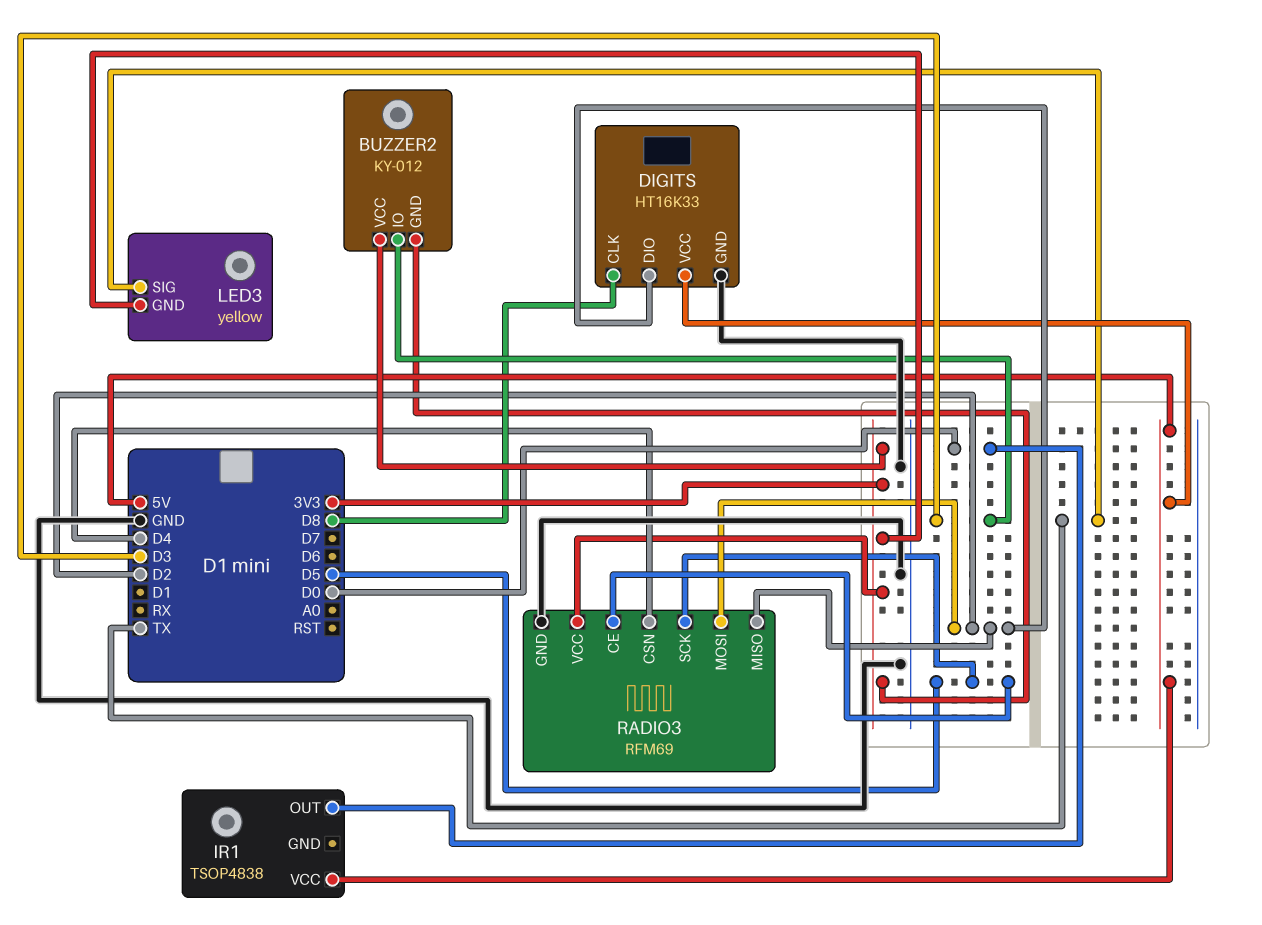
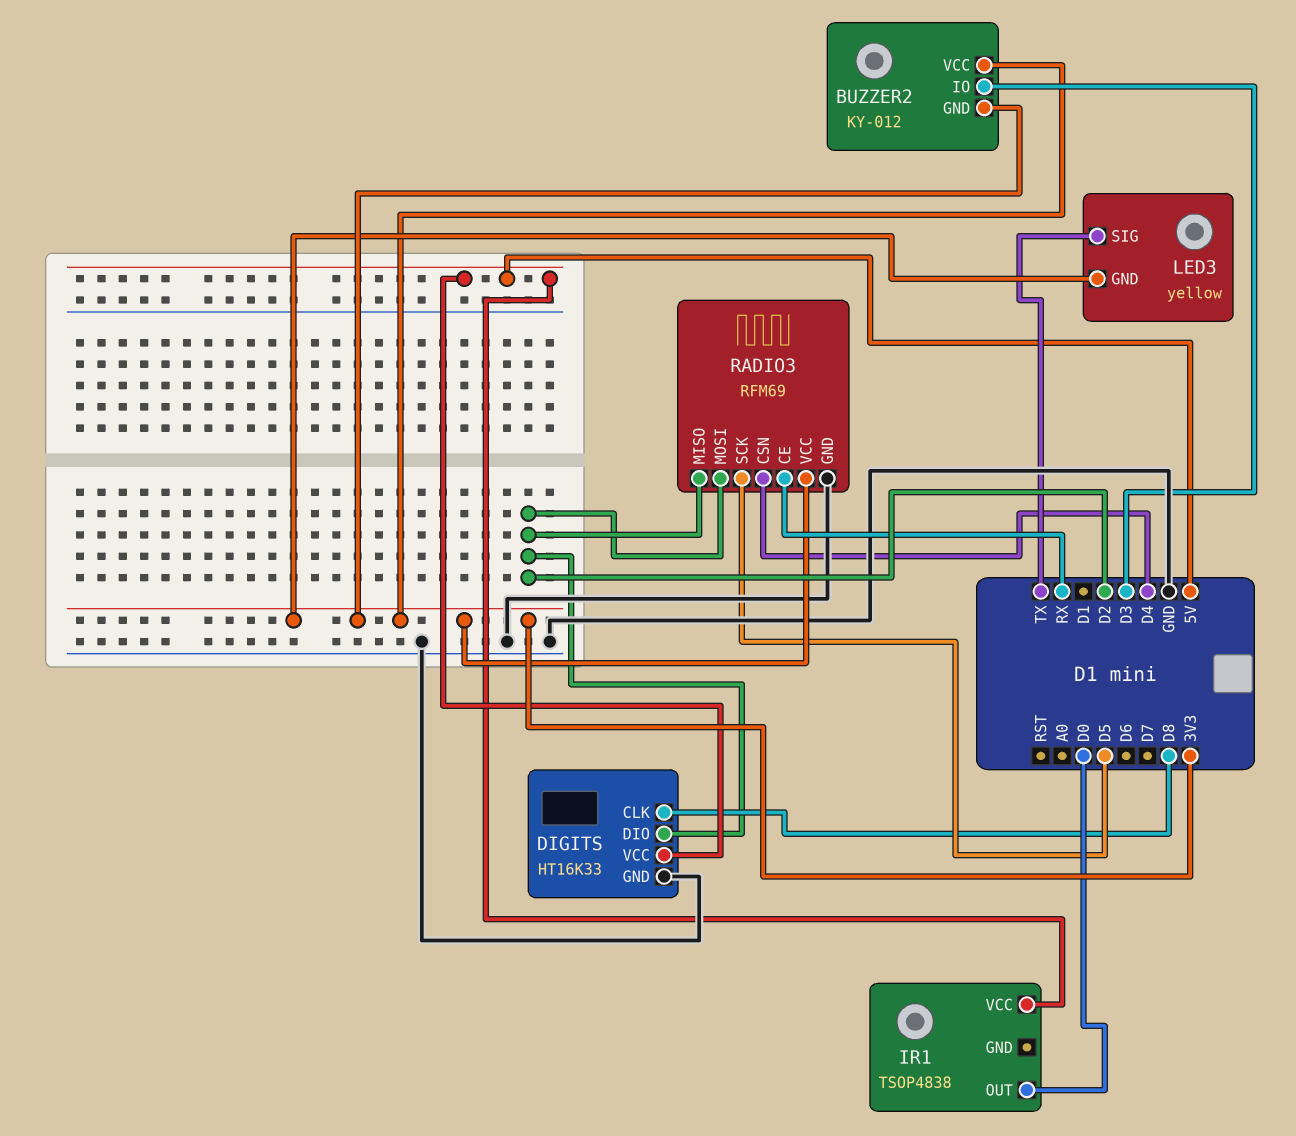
RADIO3 pin CE: D5 -> RX

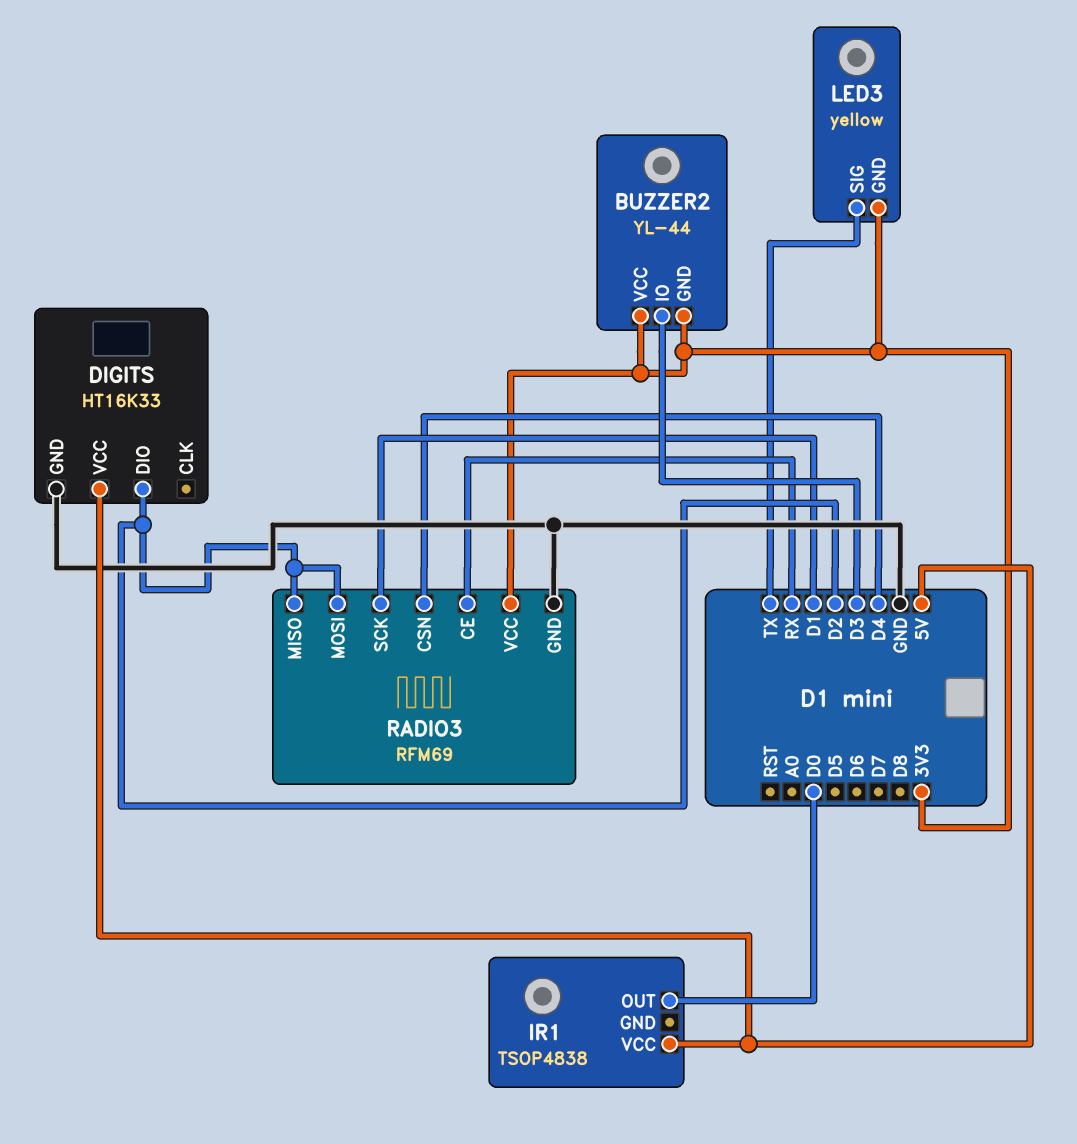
BUZZER2: KY-012 -> YL-44
DIGITS pin CLK: D8 -> none
RADIO3 pin SCK: D5 -> D1

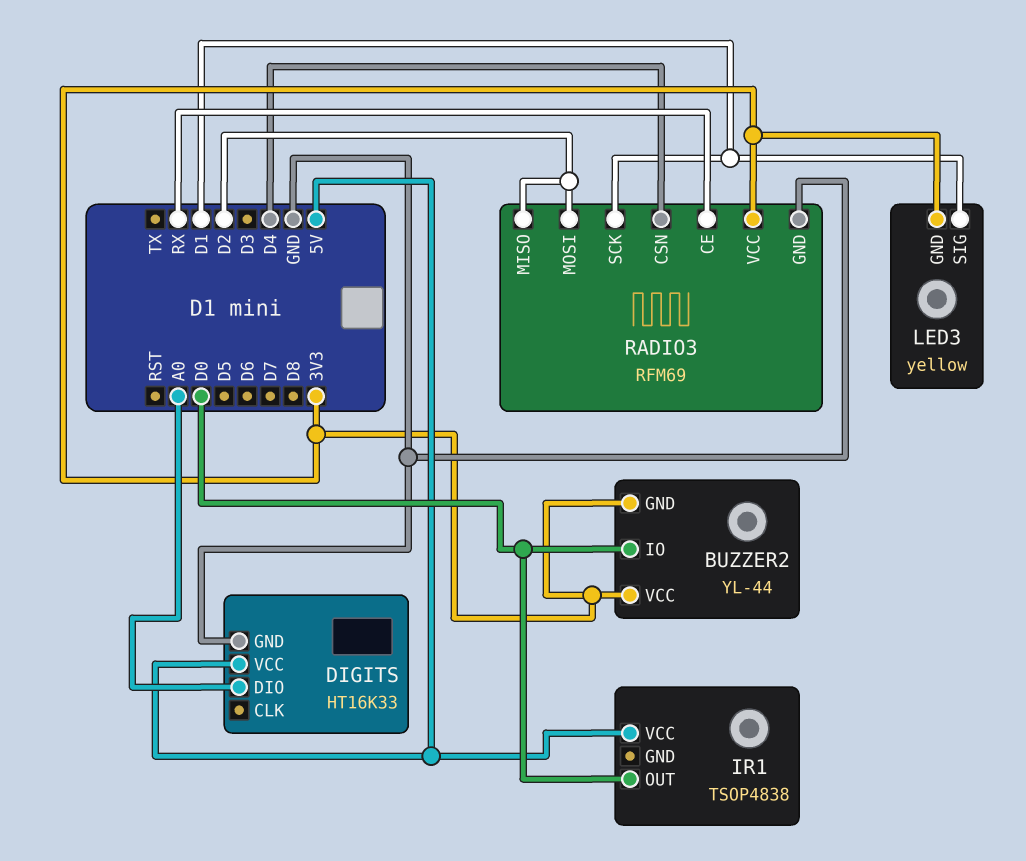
BUZZER2 pin IO: D3 -> D0
DIGITS pin DIO: D2 -> A0
LED3 pin SIG: TX -> D1

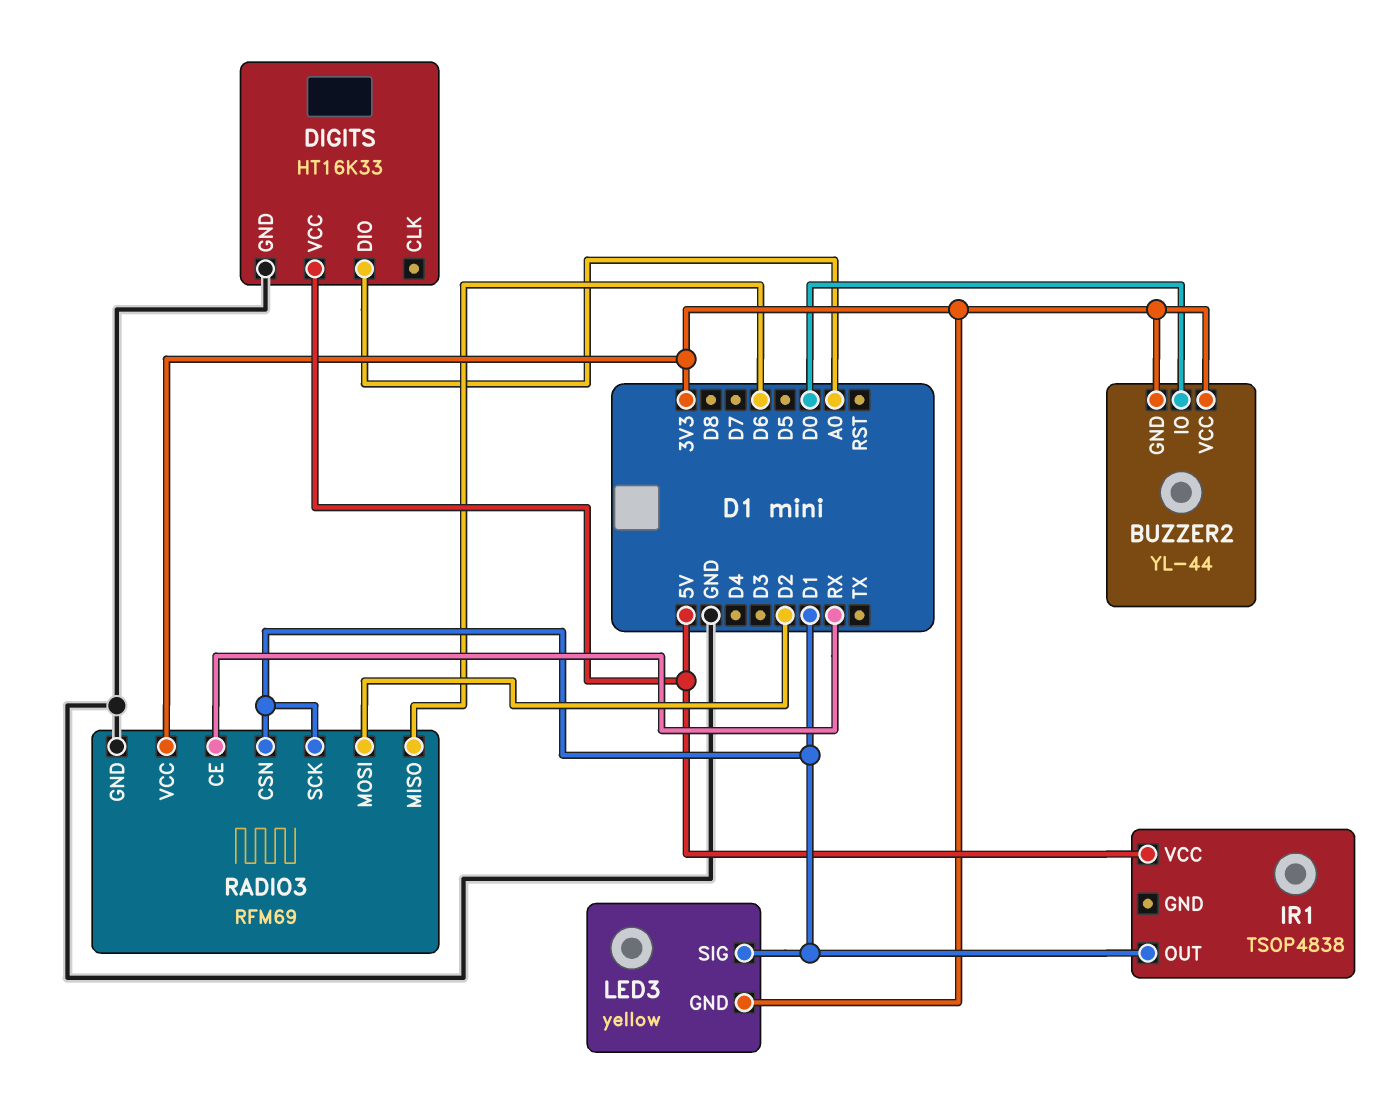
IR1 pin OUT: D0 -> D1
RADIO3 pin CSN: D4 -> D1
RADIO3 pin MISO: D2 -> D6

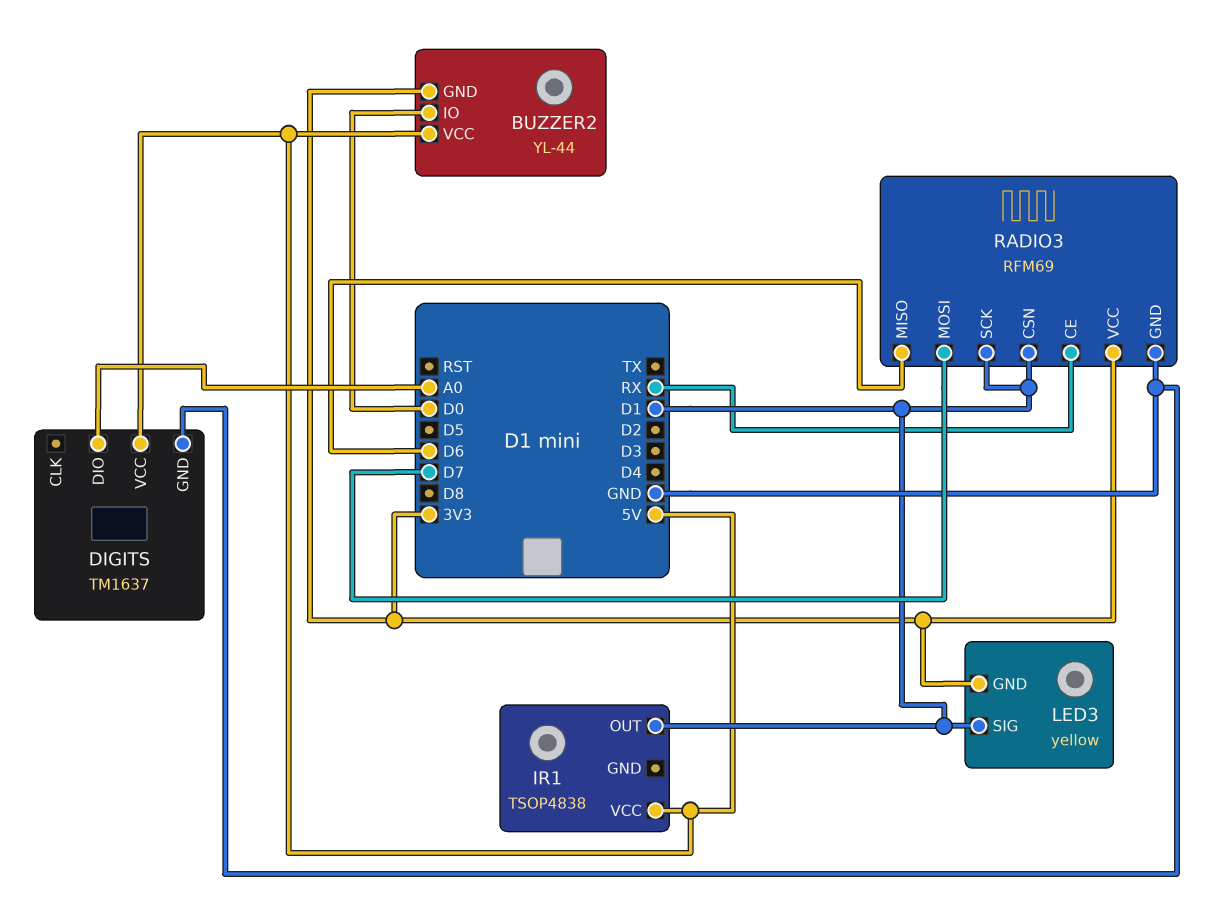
BUZZER2 pin VCC: 3V3 -> 5V
DIGITS: HT16K33 -> TM1637
RADIO3 pin MOSI: D2 -> D7

